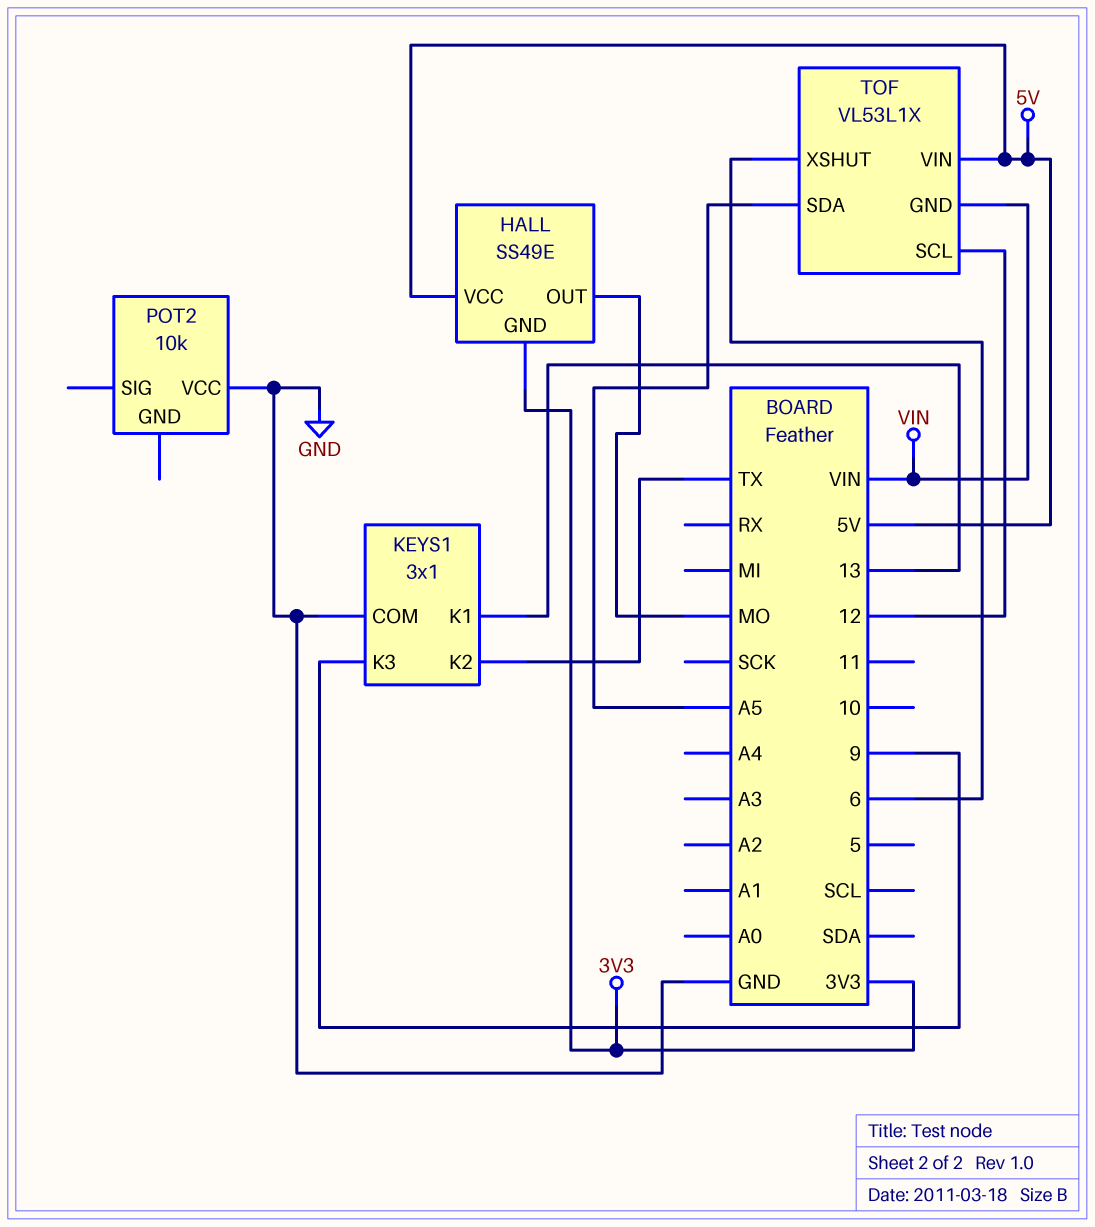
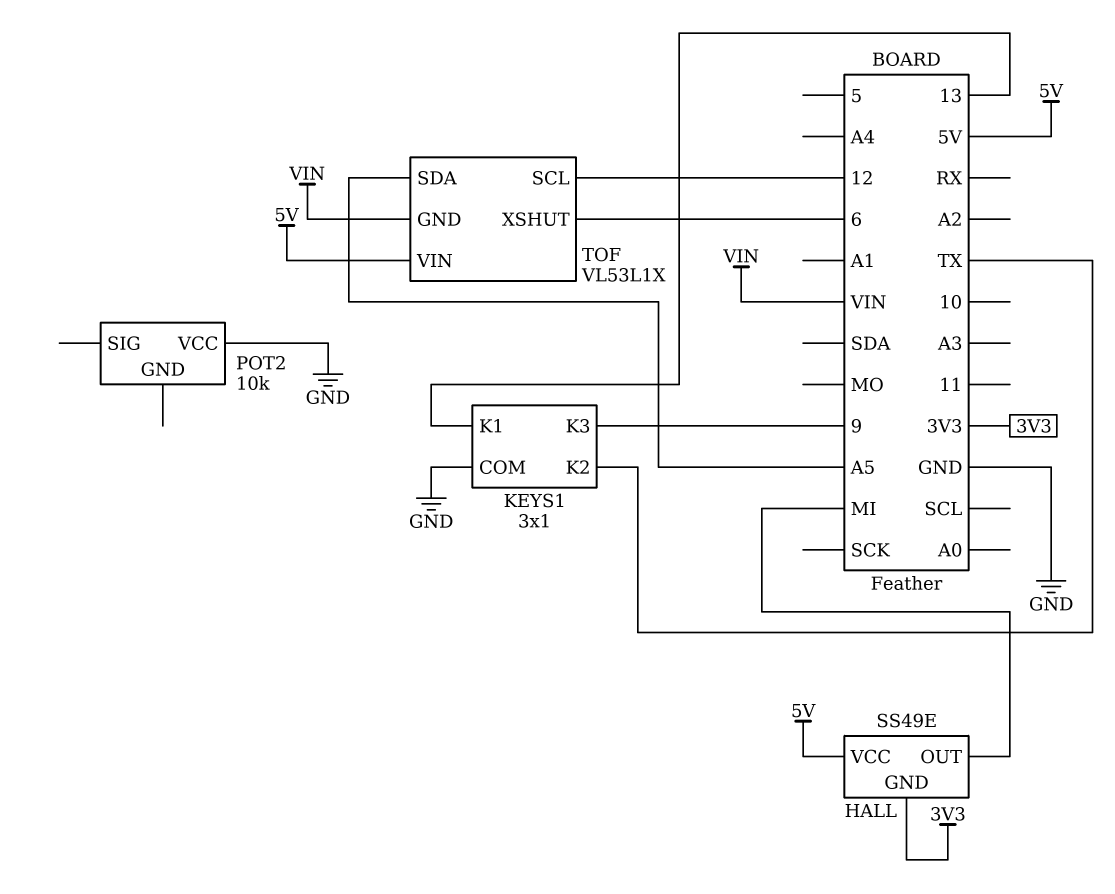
HALL pin OUT: MO -> MI

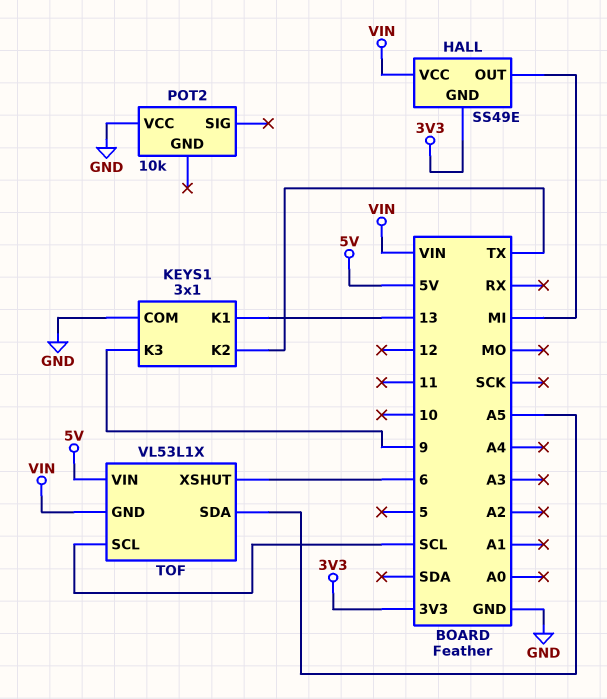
HALL pin VCC: 5V -> VIN
TOF pin SCL: 12 -> SCL

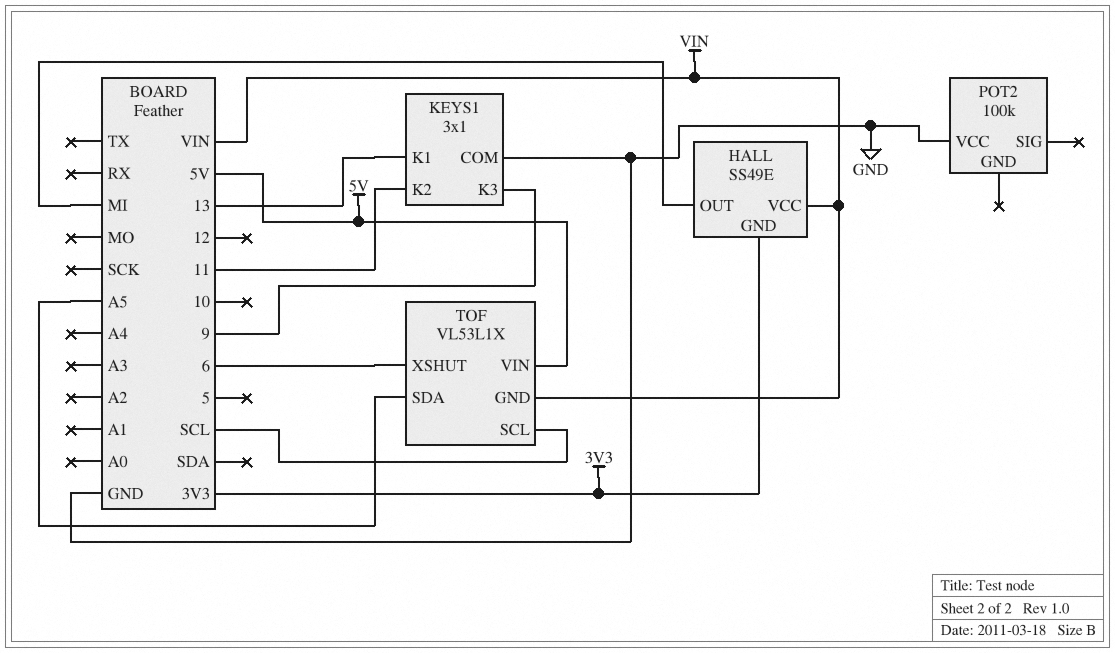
KEYS1 pin K2: TX -> 11
POT2: 10k -> 100k

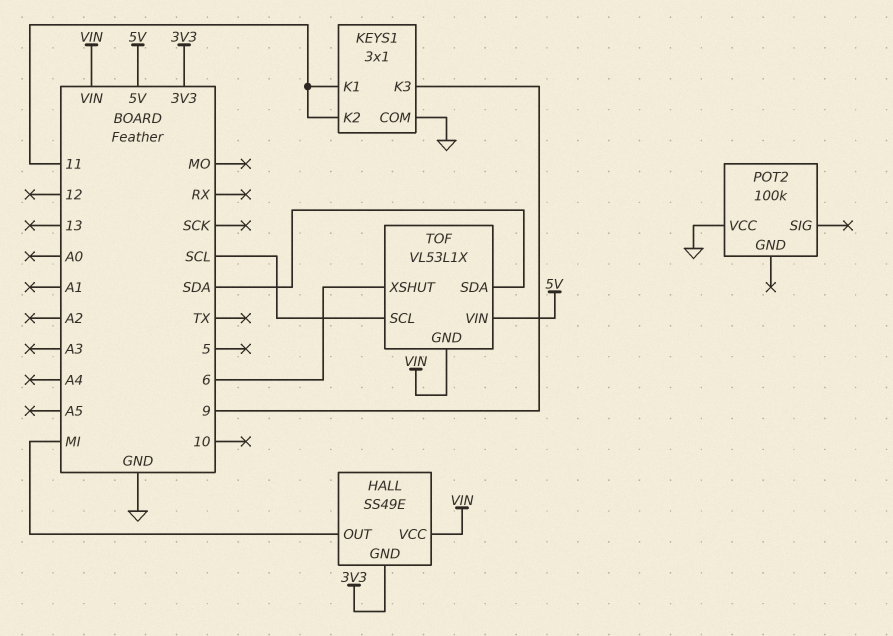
KEYS1 pin K1: 13 -> 11
TOF pin SDA: A5 -> SDA

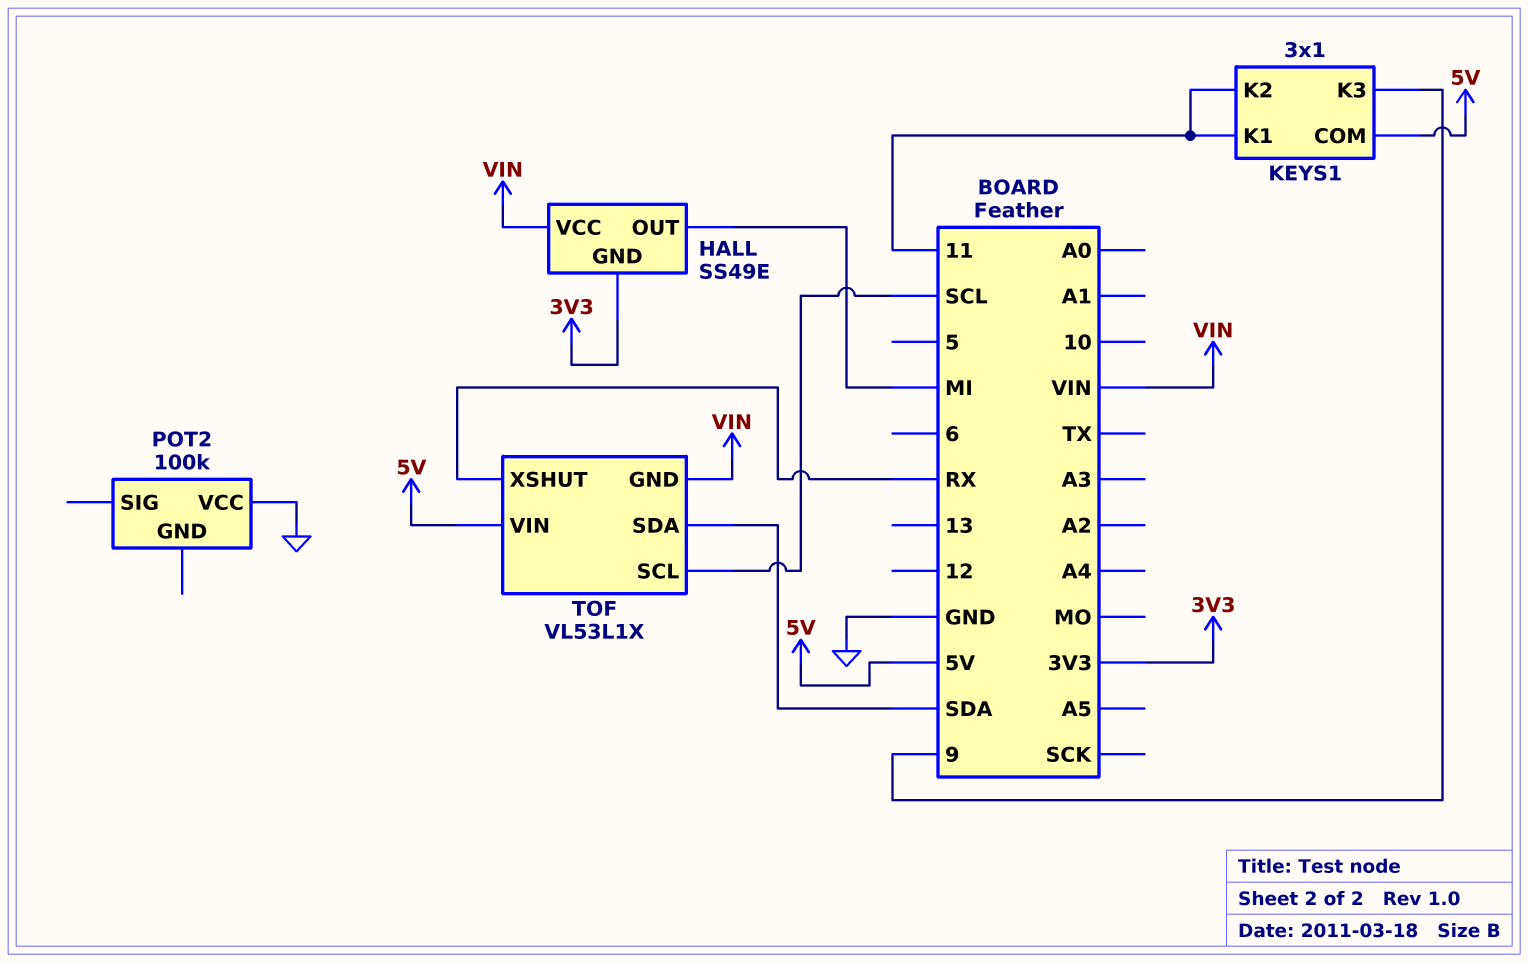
KEYS1 pin COM: GND -> 5V
TOF pin XSHUT: 6 -> RX

